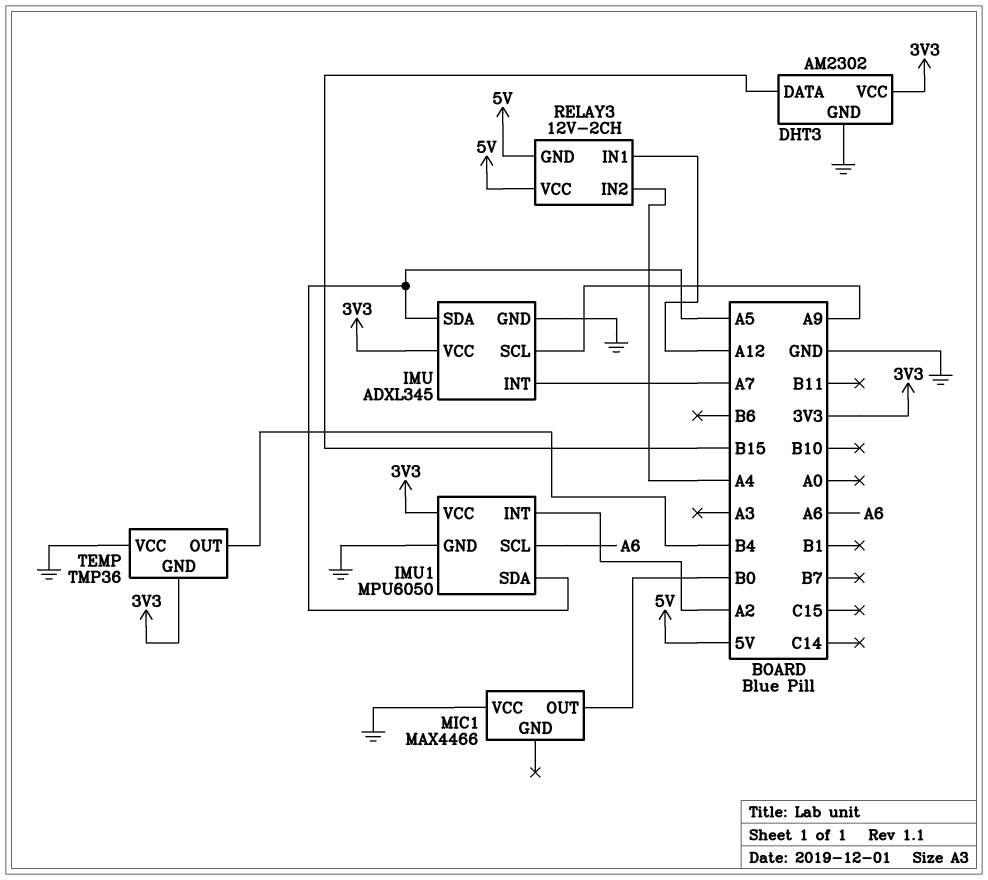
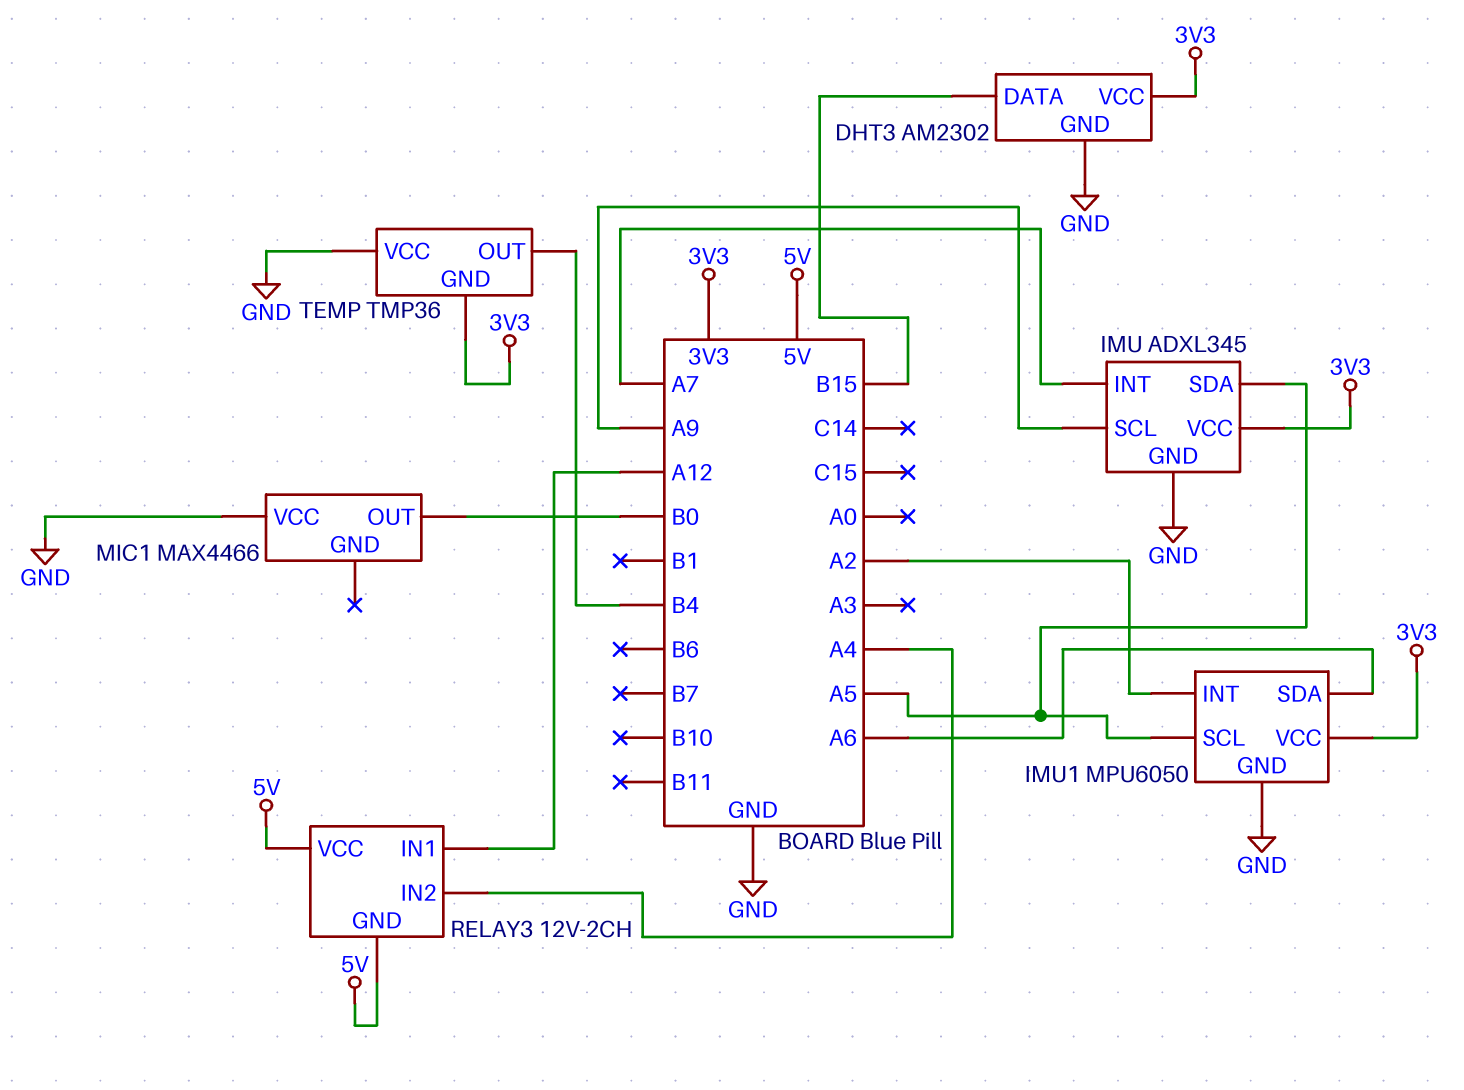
IMU1 pin SCL: A6 -> A5
IMU1 pin SDA: A5 -> A6

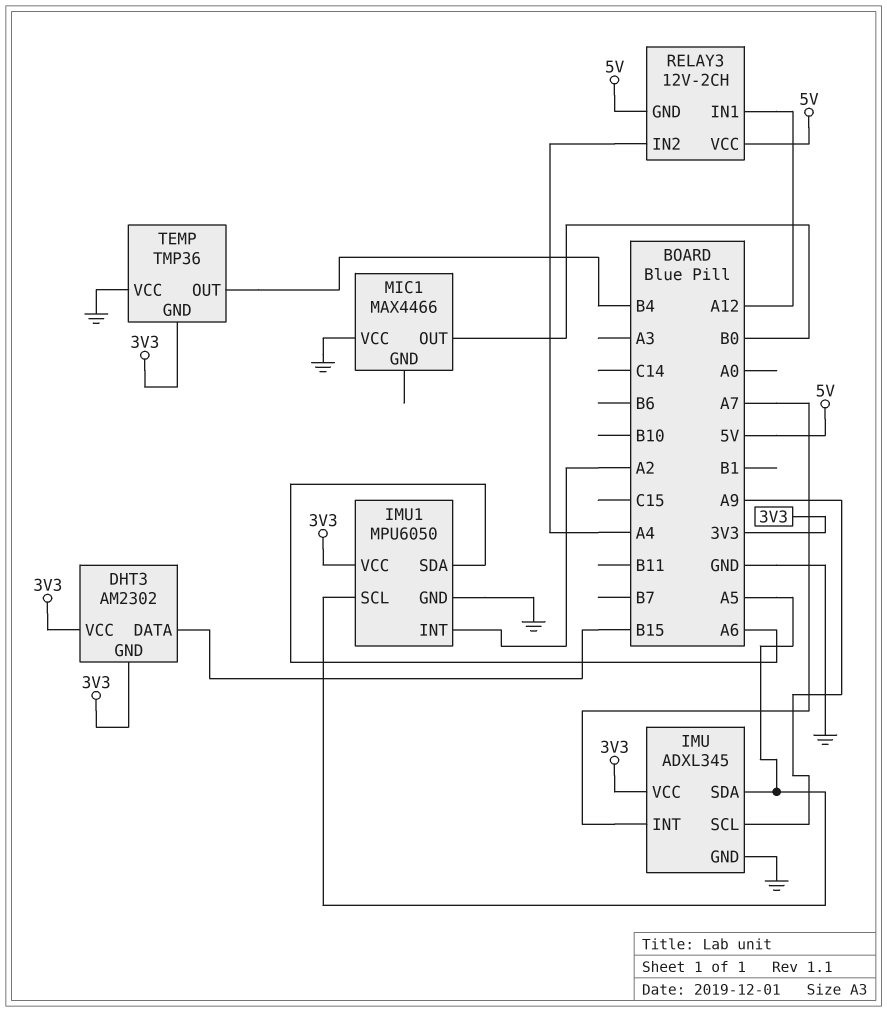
DHT3 pin GND: GND -> 3V3

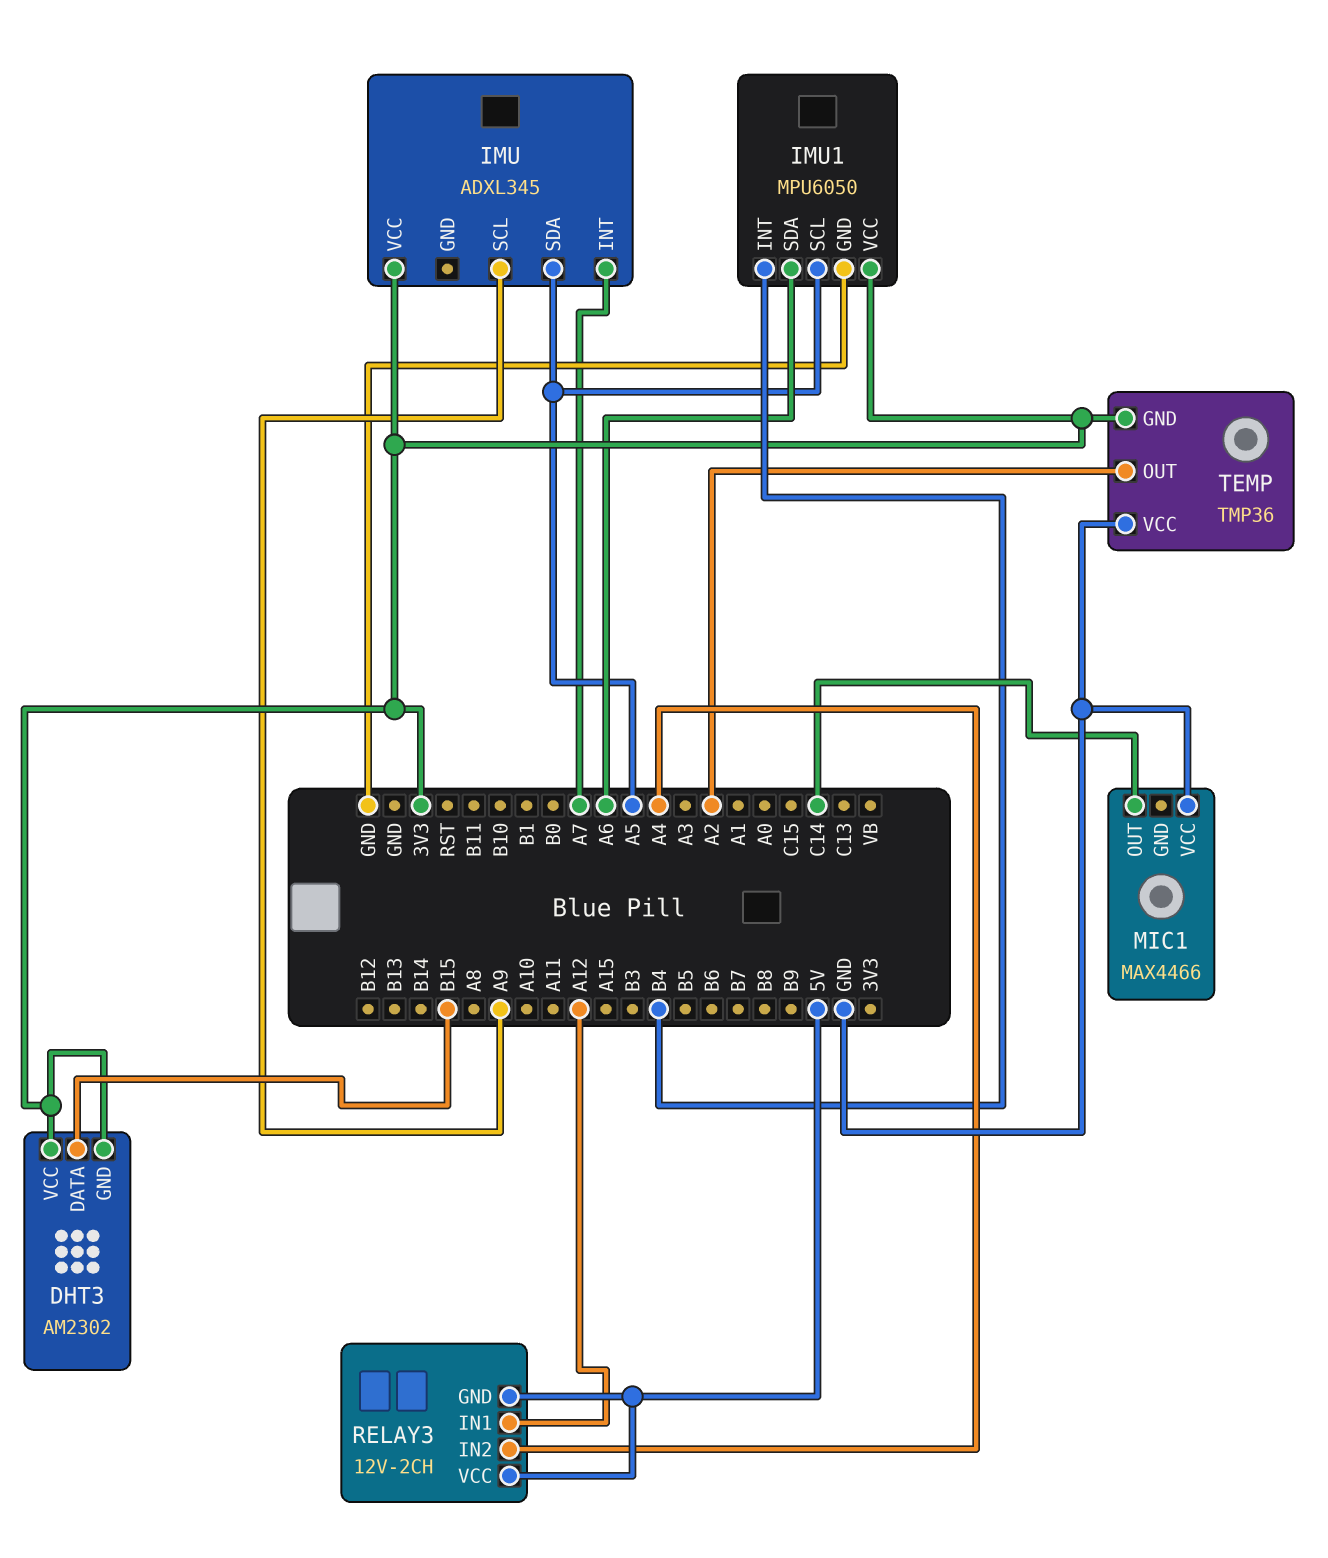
IMU pin GND: GND -> none
IMU1 pin INT: A2 -> B4
MIC1 pin OUT: B0 -> C14
TEMP pin OUT: B4 -> A2

